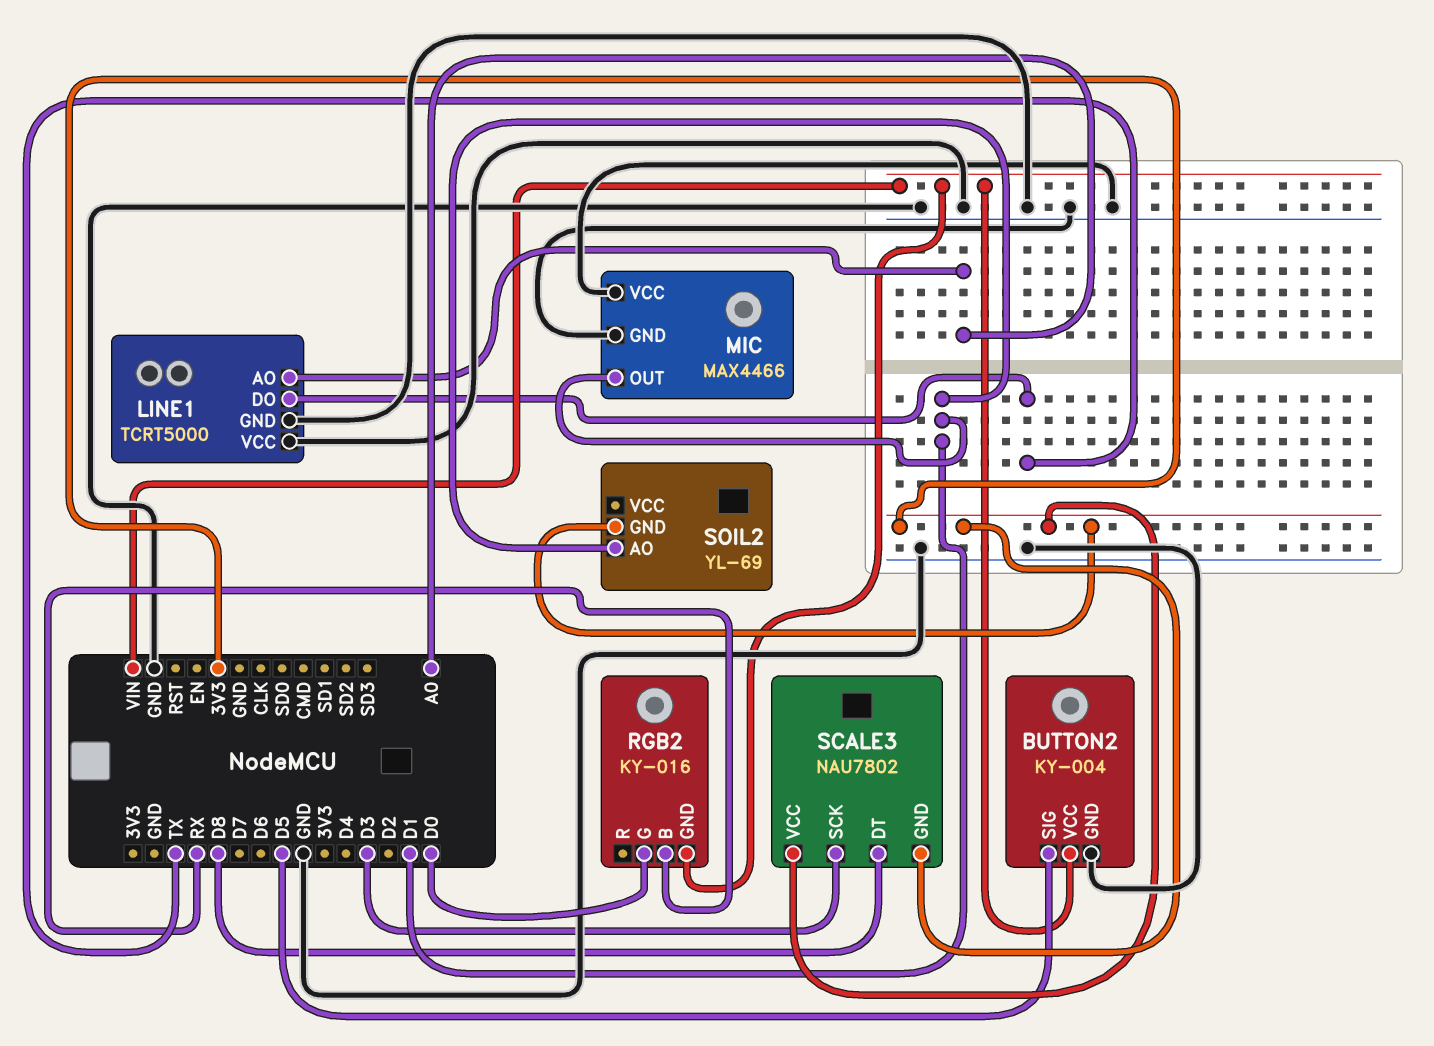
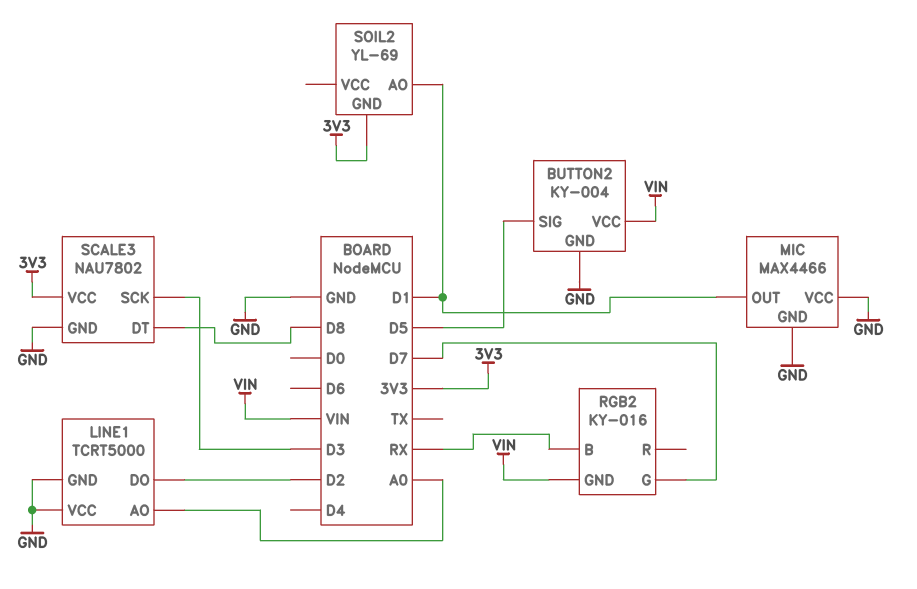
LINE1 pin DO: TX -> D2
RGB2 pin G: D0 -> D7
SCALE3 pin GND: 3V3 -> GND

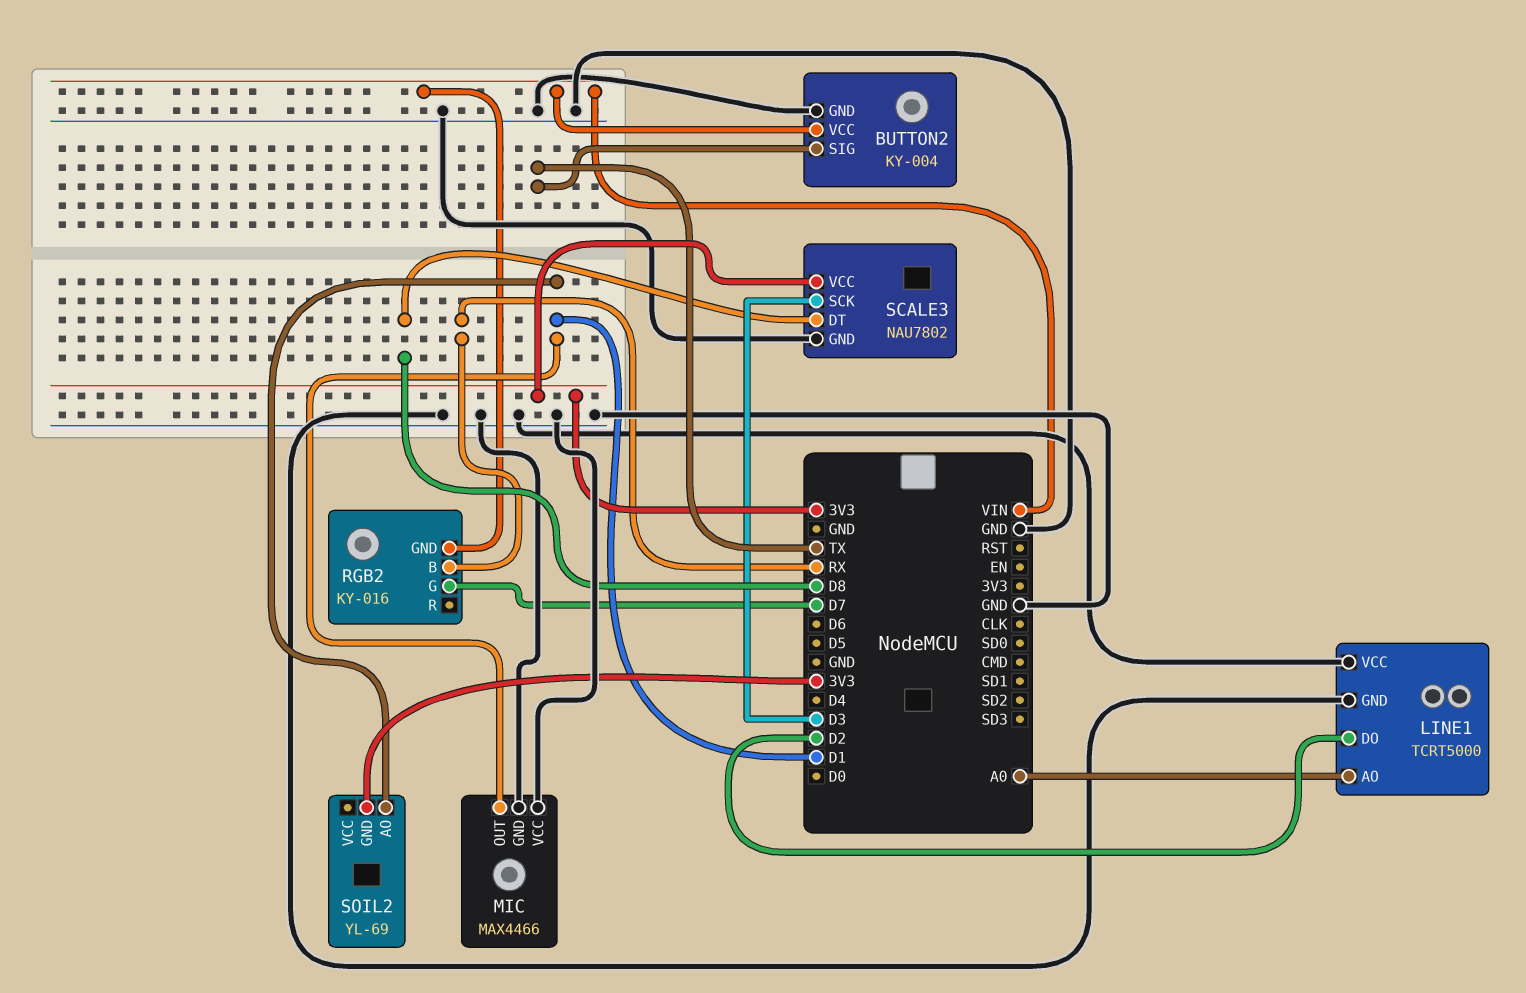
BUTTON2 pin SIG: D5 -> TX

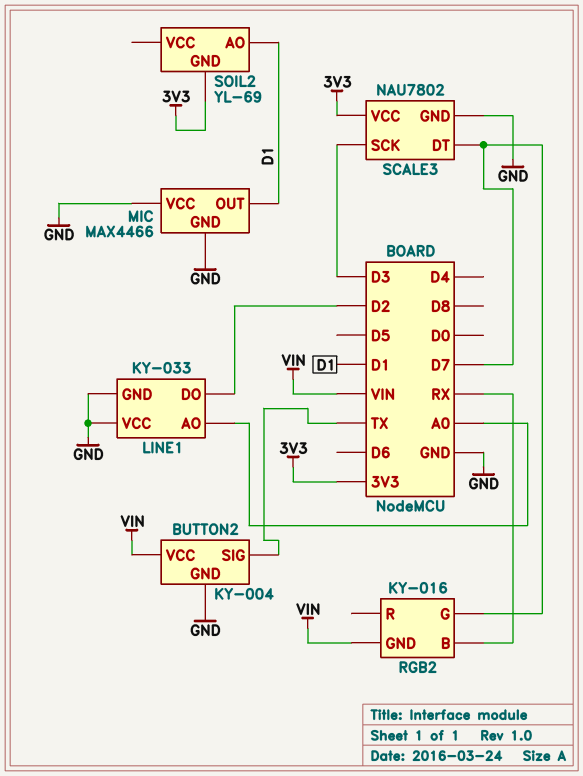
LINE1: TCRT5000 -> KY-033
SCALE3 pin DT: D8 -> D7

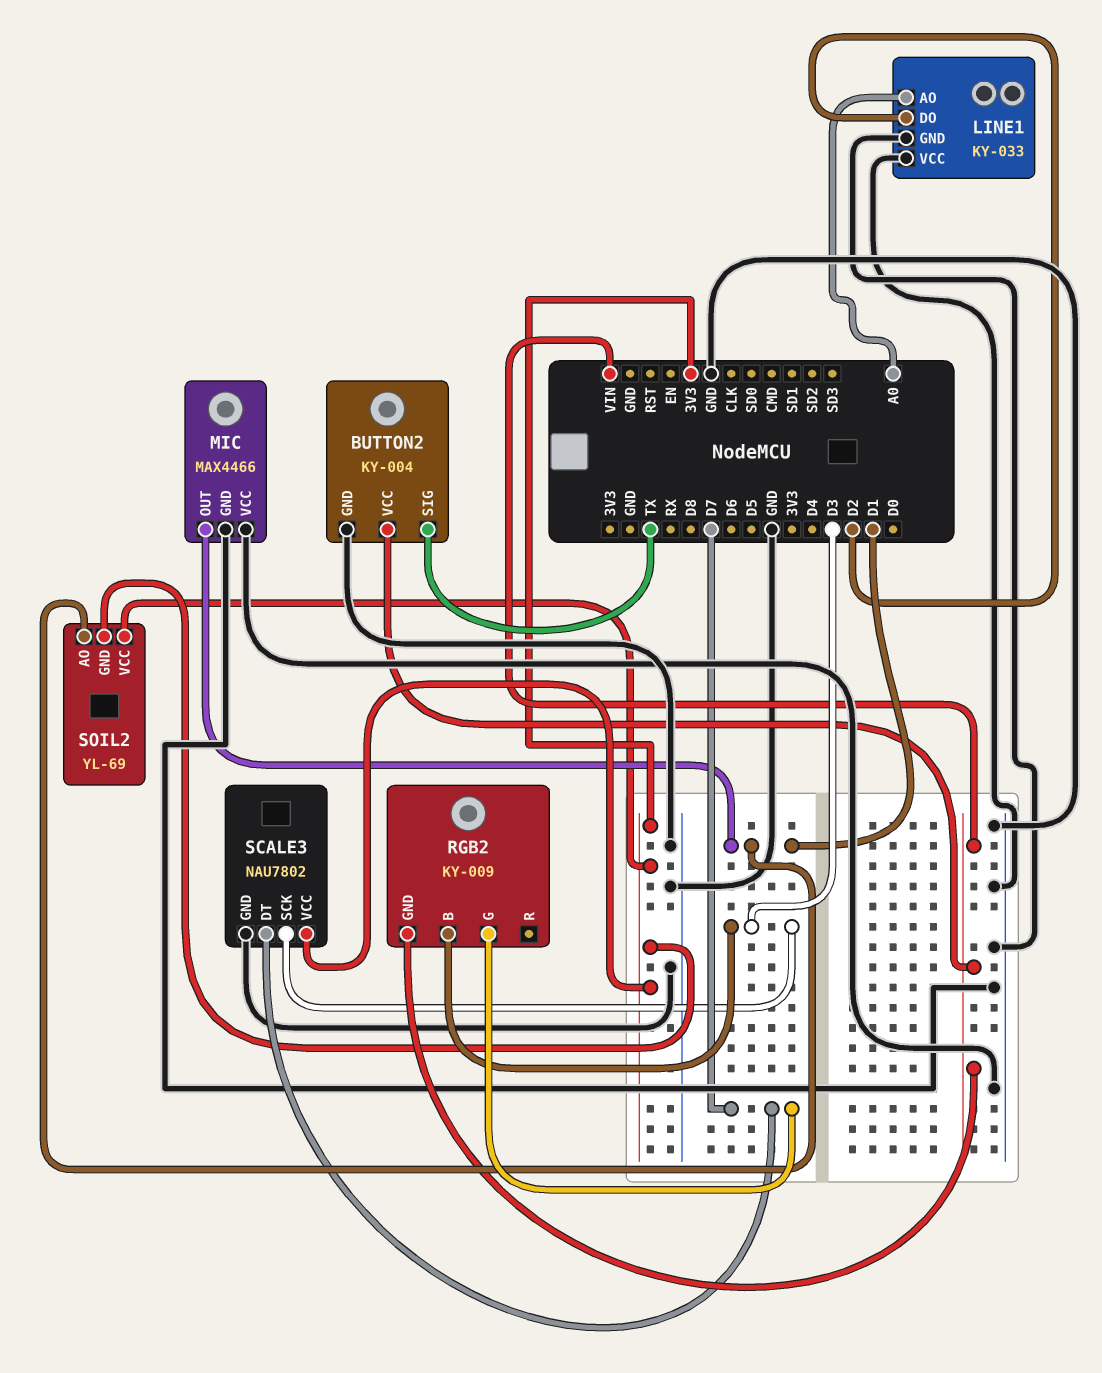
RGB2: KY-016 -> KY-009
RGB2 pin B: RX -> D3
SOIL2 pin VCC: none -> 3V3

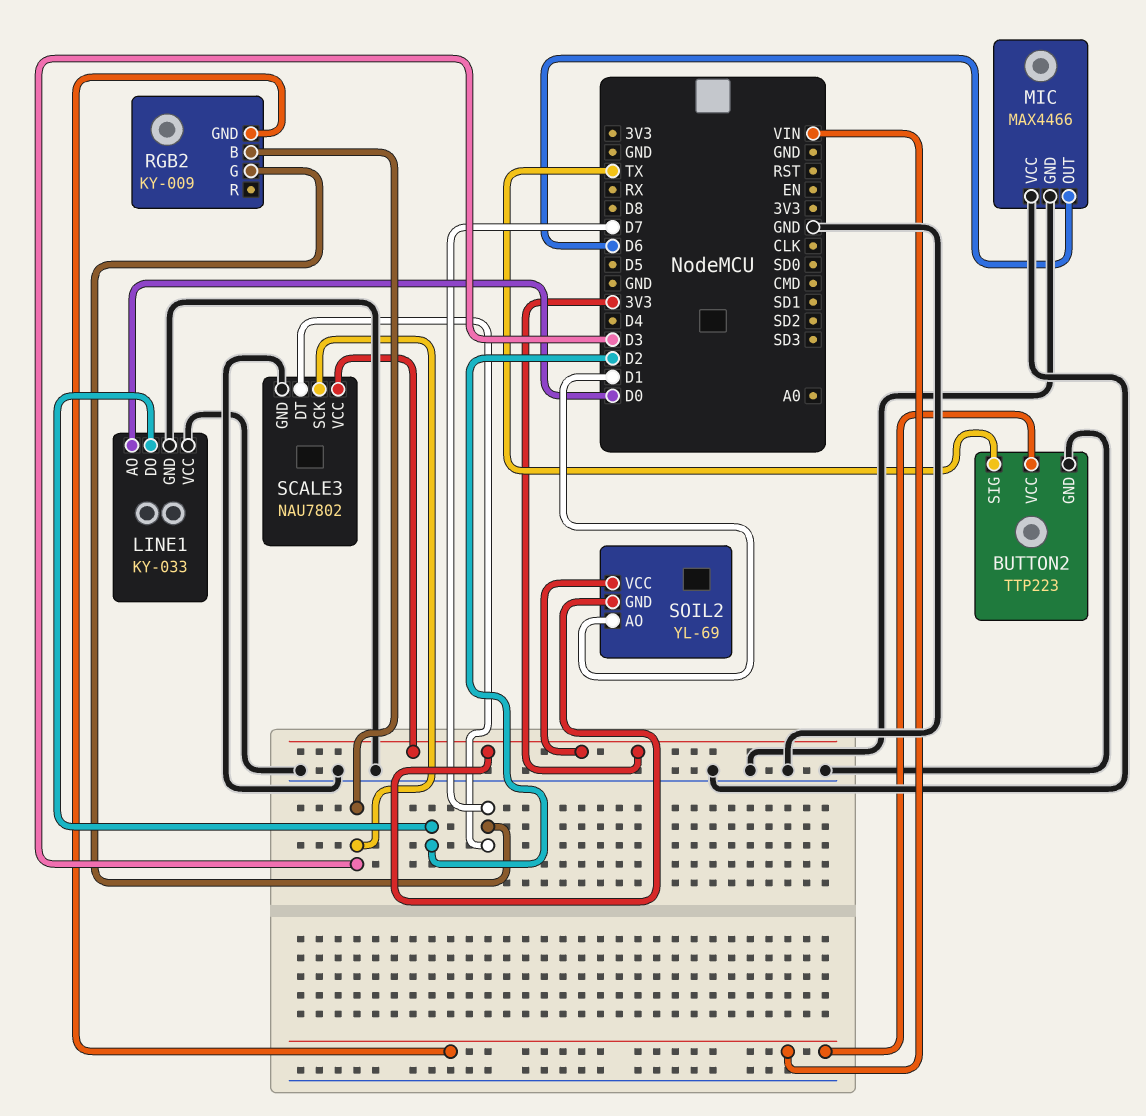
BUTTON2: KY-004 -> TTP223
LINE1 pin AO: A0 -> D0
MIC pin OUT: D1 -> D6

